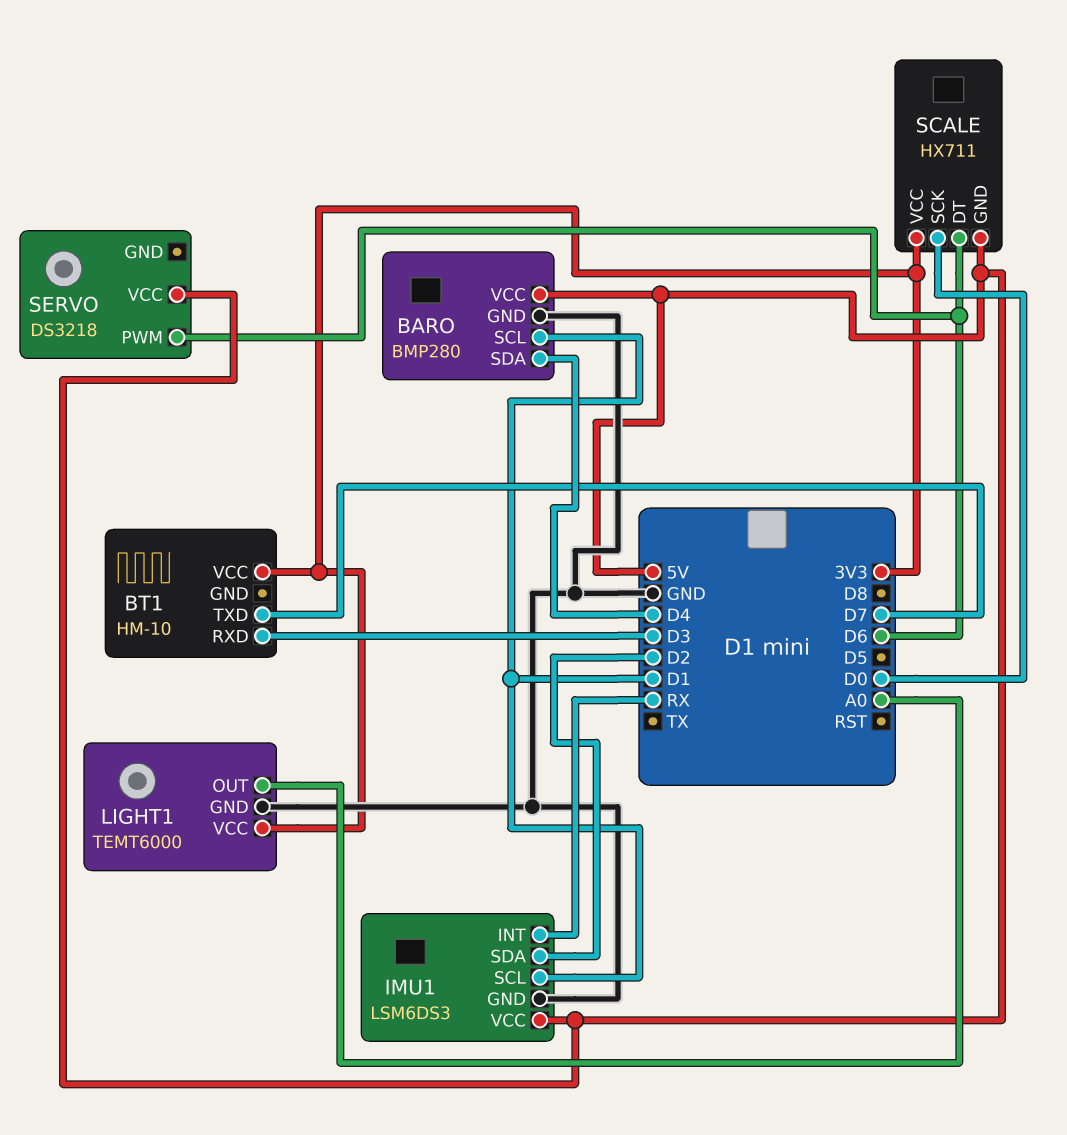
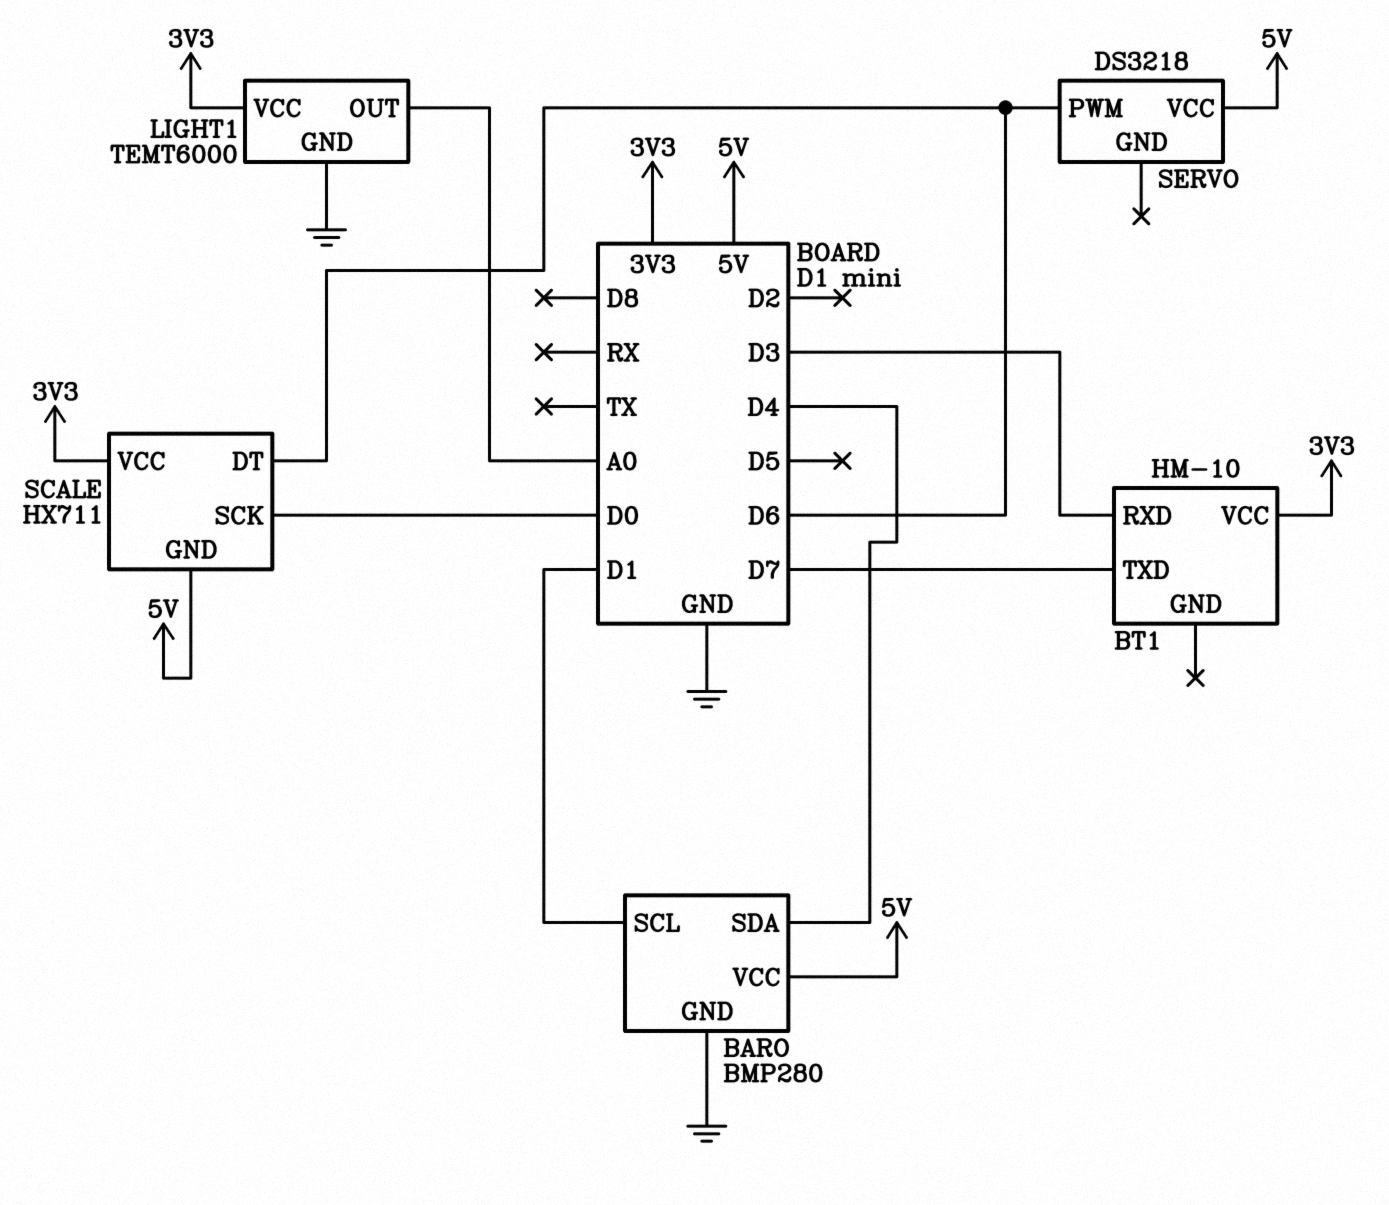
IMU1: LSM6DS3 -> none
IMU1 pin GND: GND -> none
IMU1 pin INT: RX -> none
IMU1 pin SCL: D1 -> none
IMU1 pin SDA: D2 -> none
IMU1 pin VCC: 5V -> none

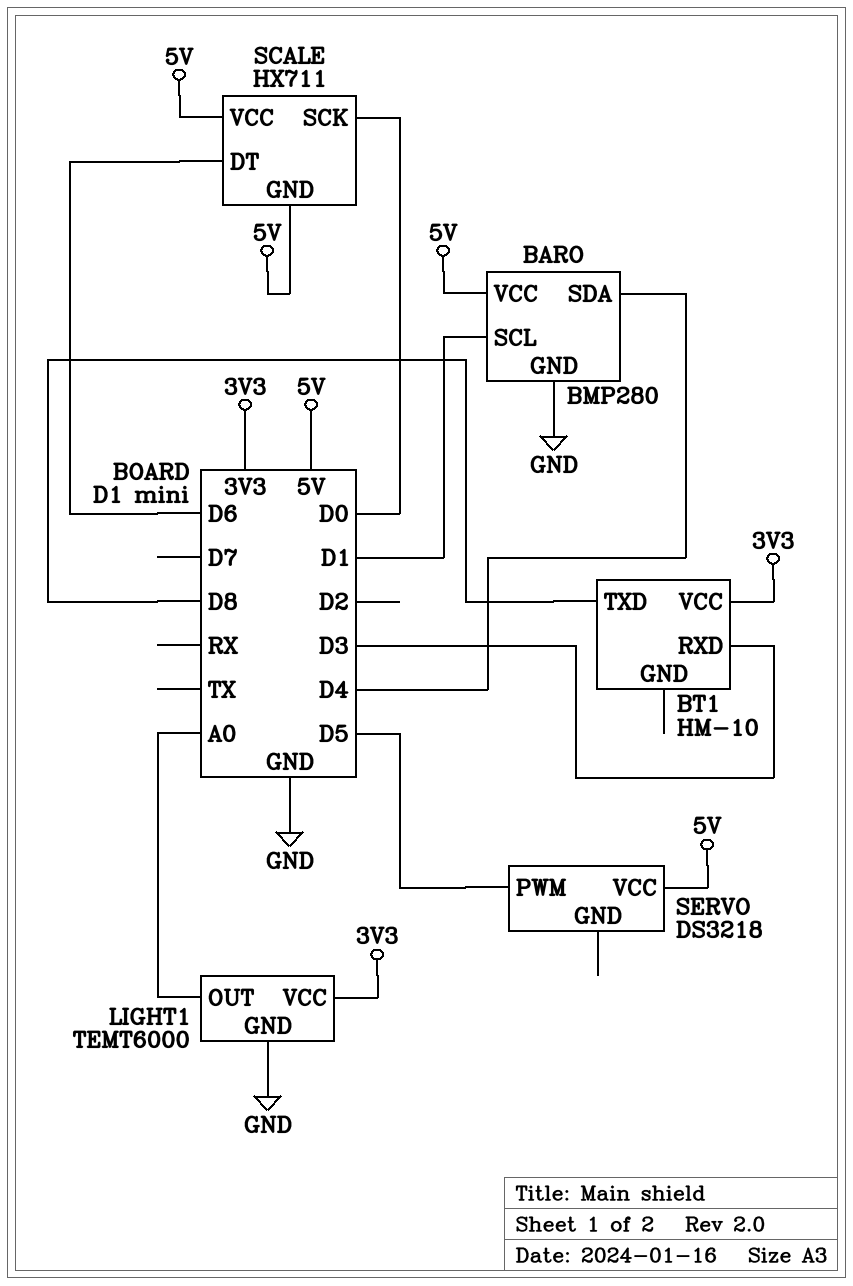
BT1 pin TXD: D7 -> D8
SCALE pin VCC: 3V3 -> 5V
SERVO pin PWM: D6 -> D5

